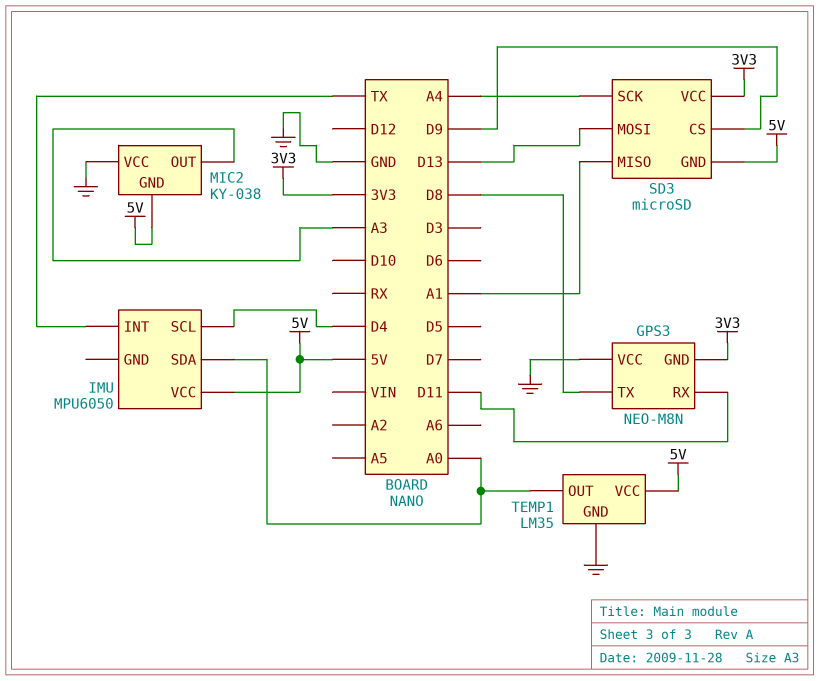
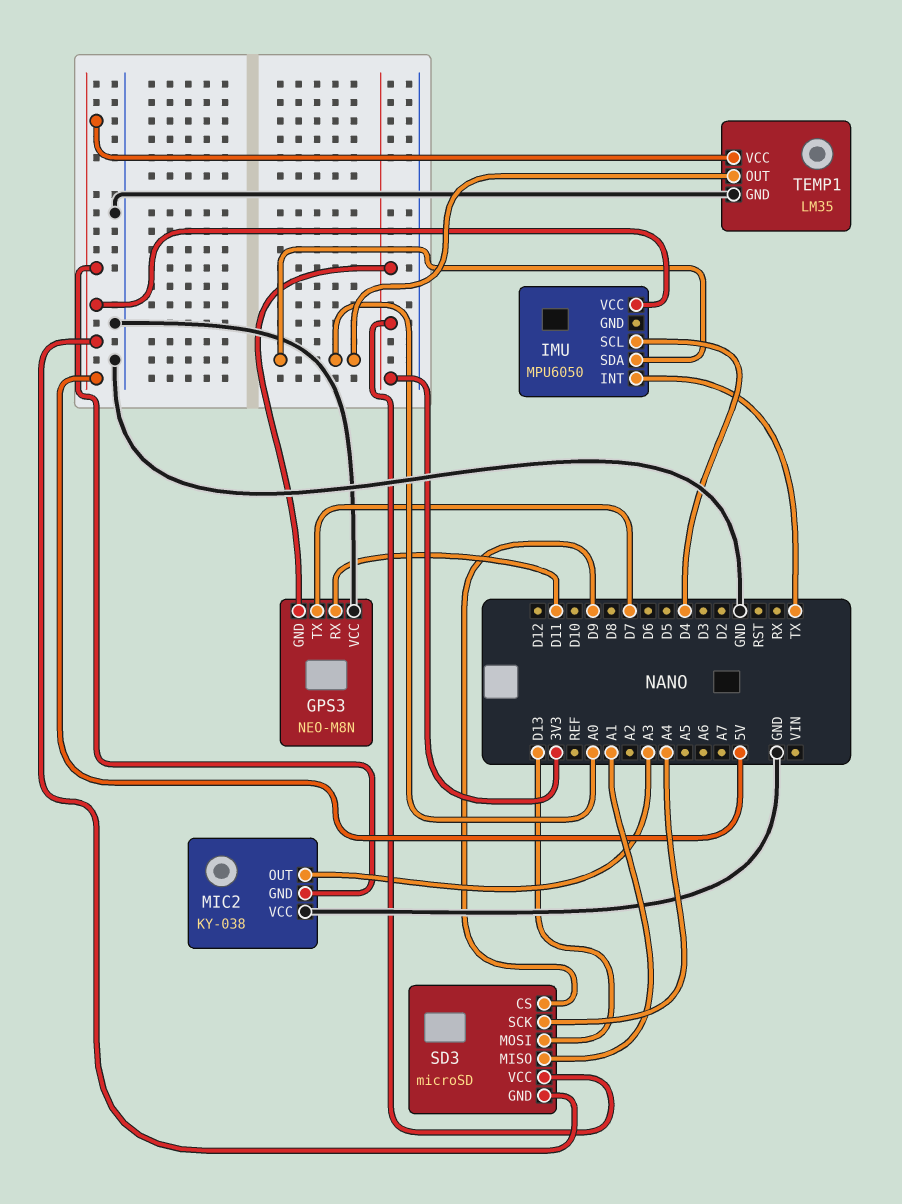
GPS3 pin TX: D8 -> D7

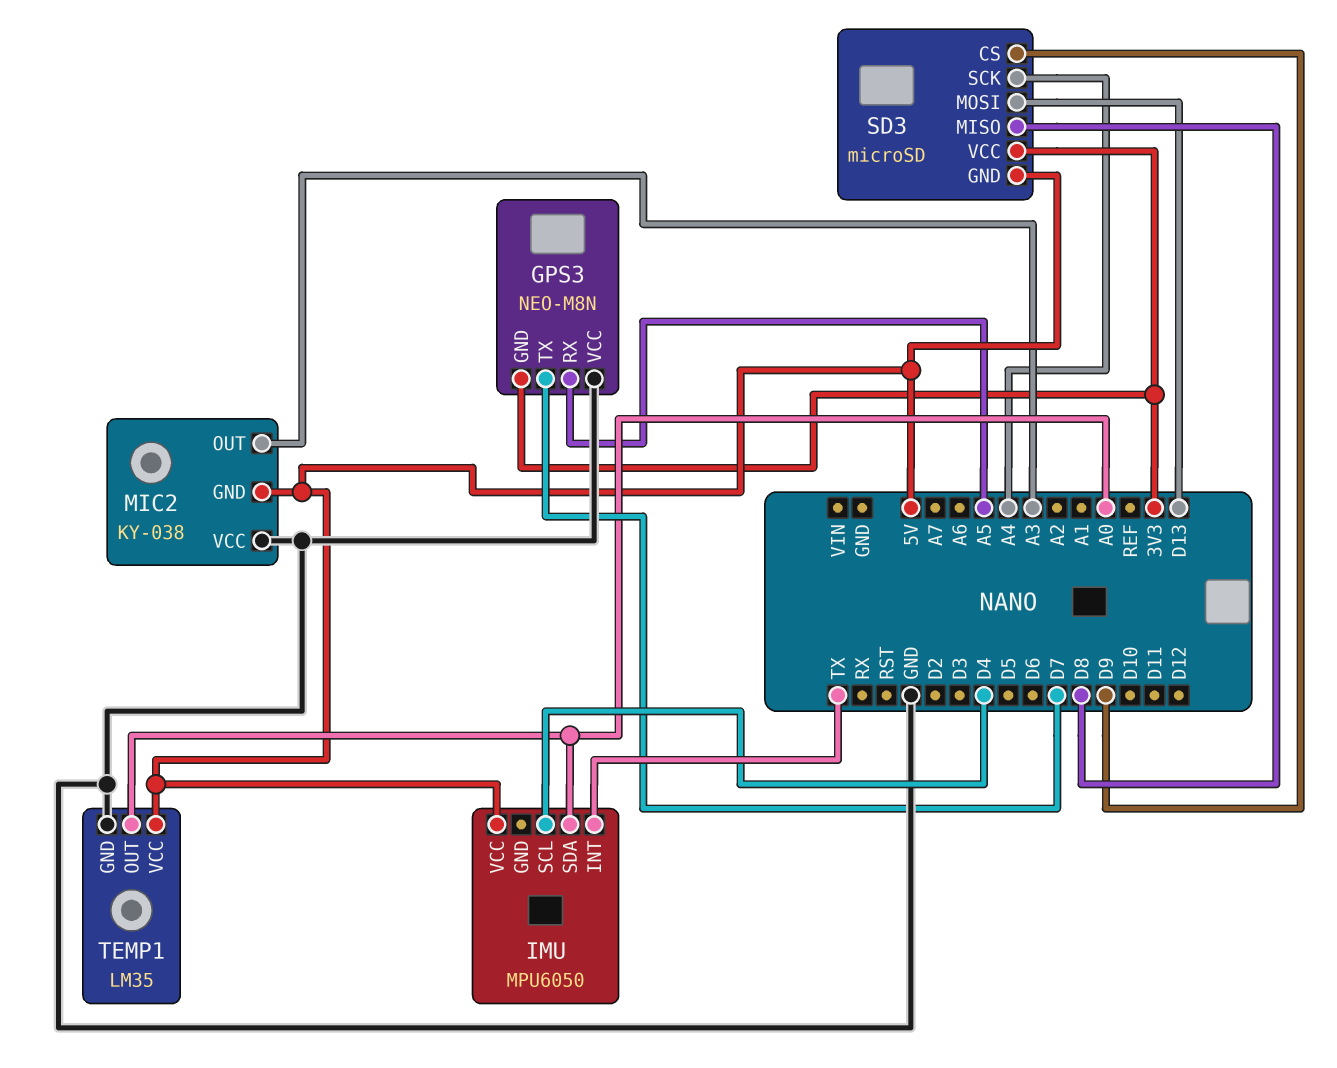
GPS3 pin RX: D11 -> A5
SD3 pin MISO: A1 -> D8

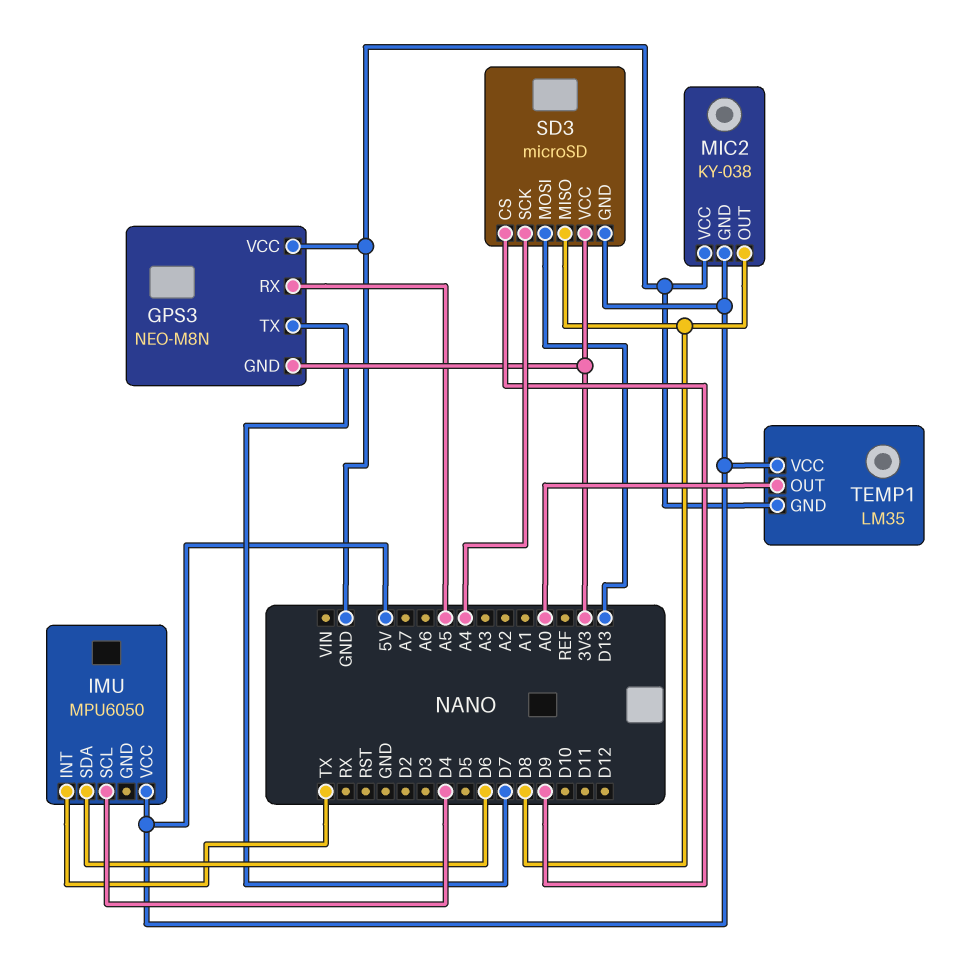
IMU pin SDA: A0 -> D6
MIC2 pin OUT: A3 -> D8

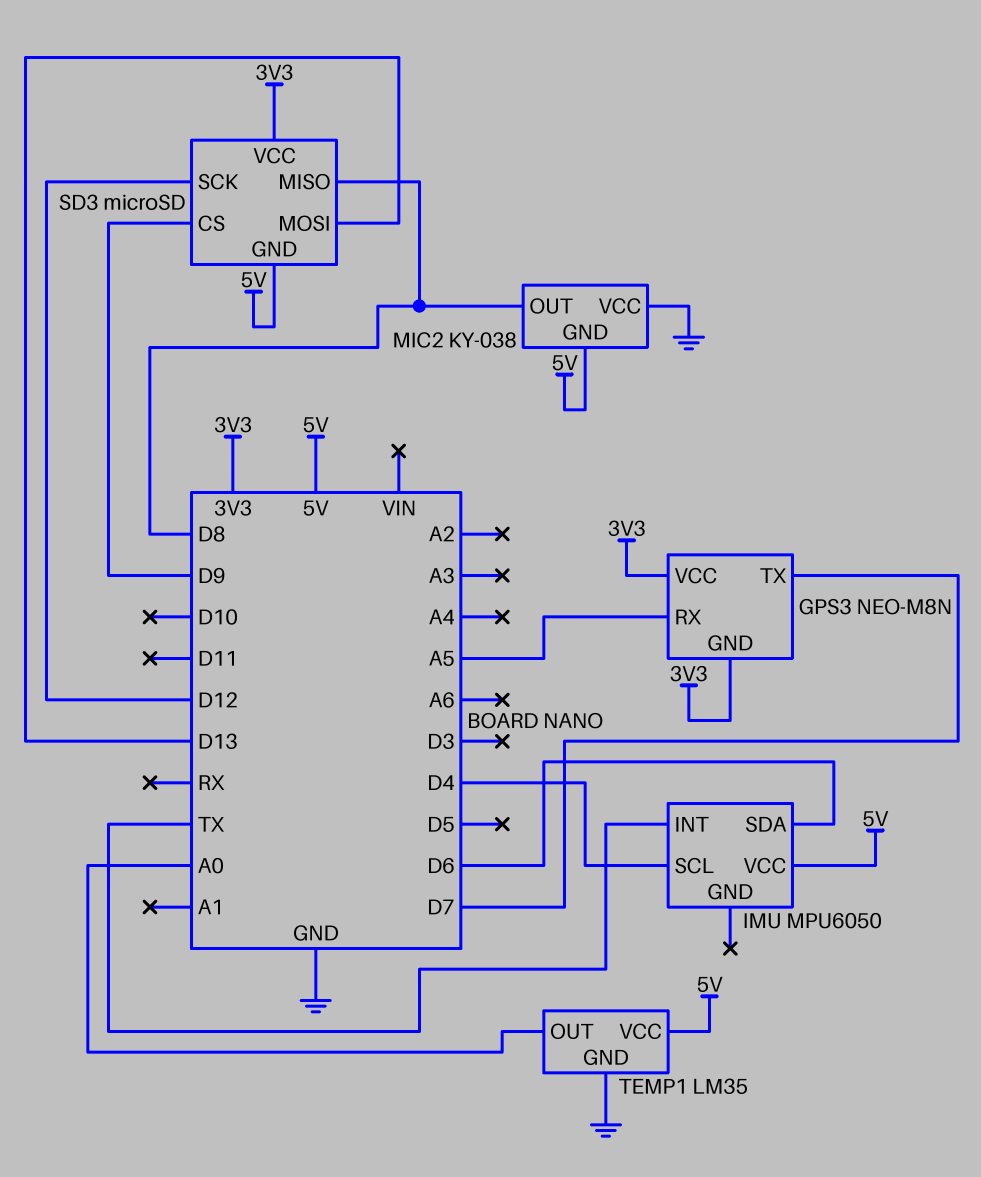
GPS3 pin VCC: GND -> 3V3
SD3 pin SCK: A4 -> D12

